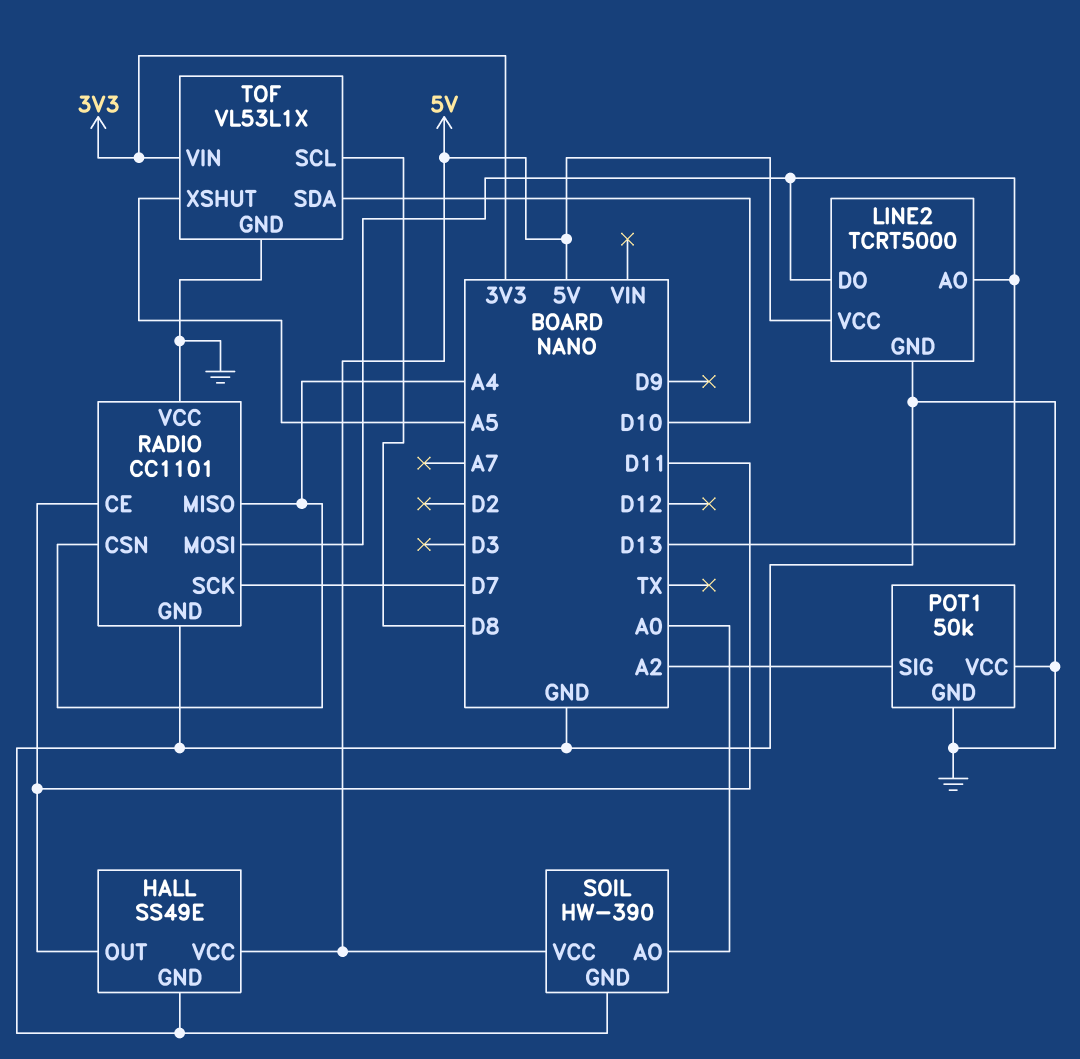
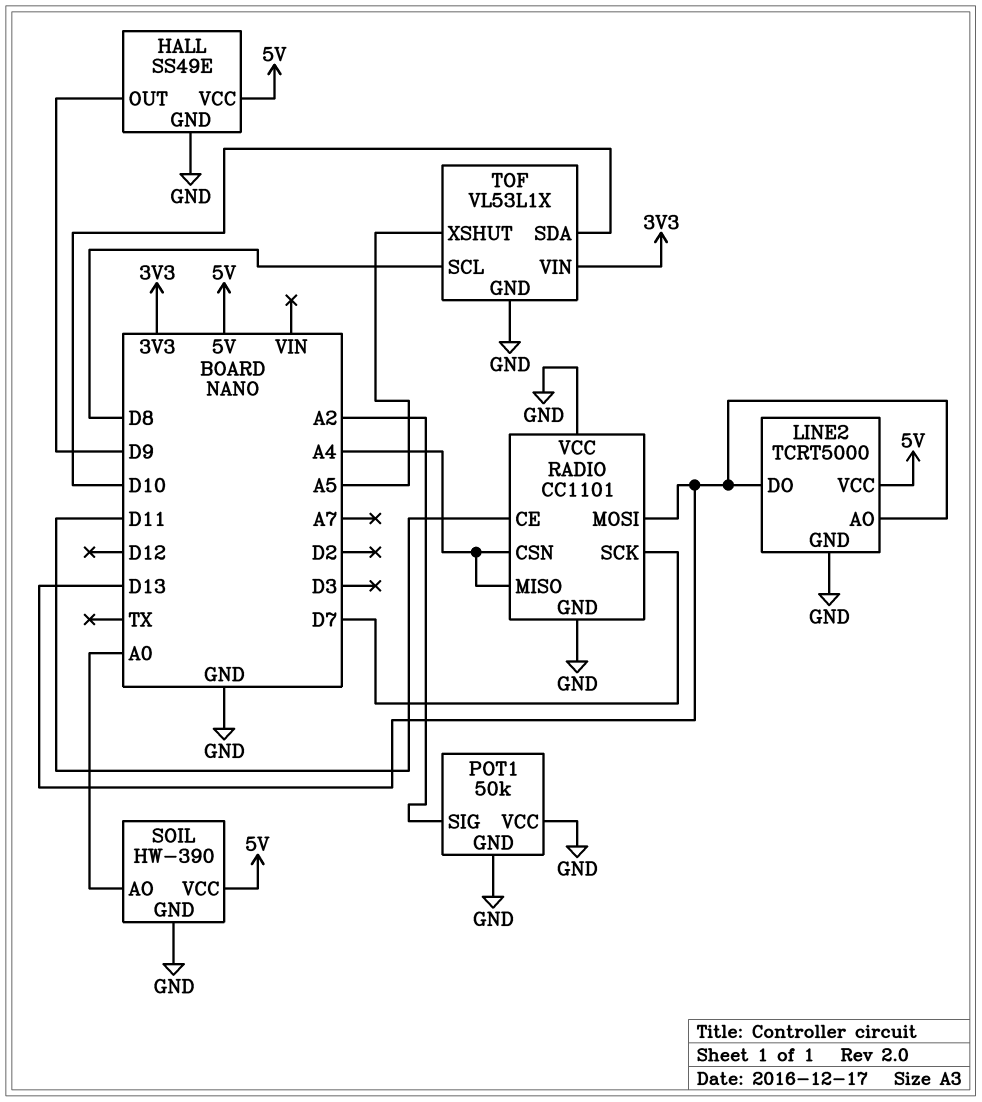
HALL pin OUT: D11 -> D9

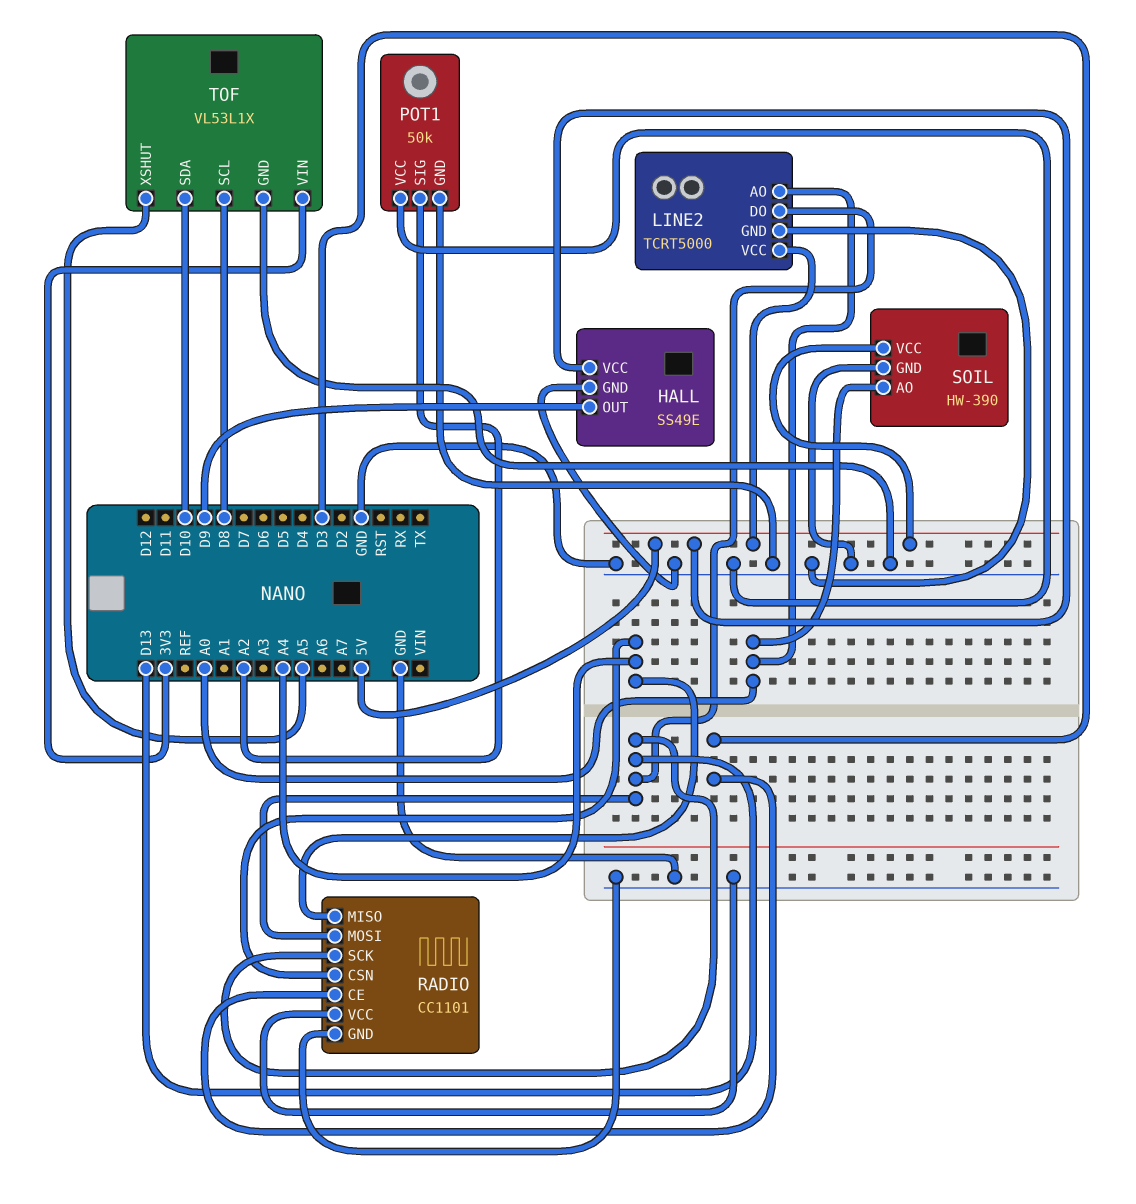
LINE2 pin AO: D13 -> A0
RADIO pin CE: D11 -> D3
RADIO pin SCK: D7 -> D13

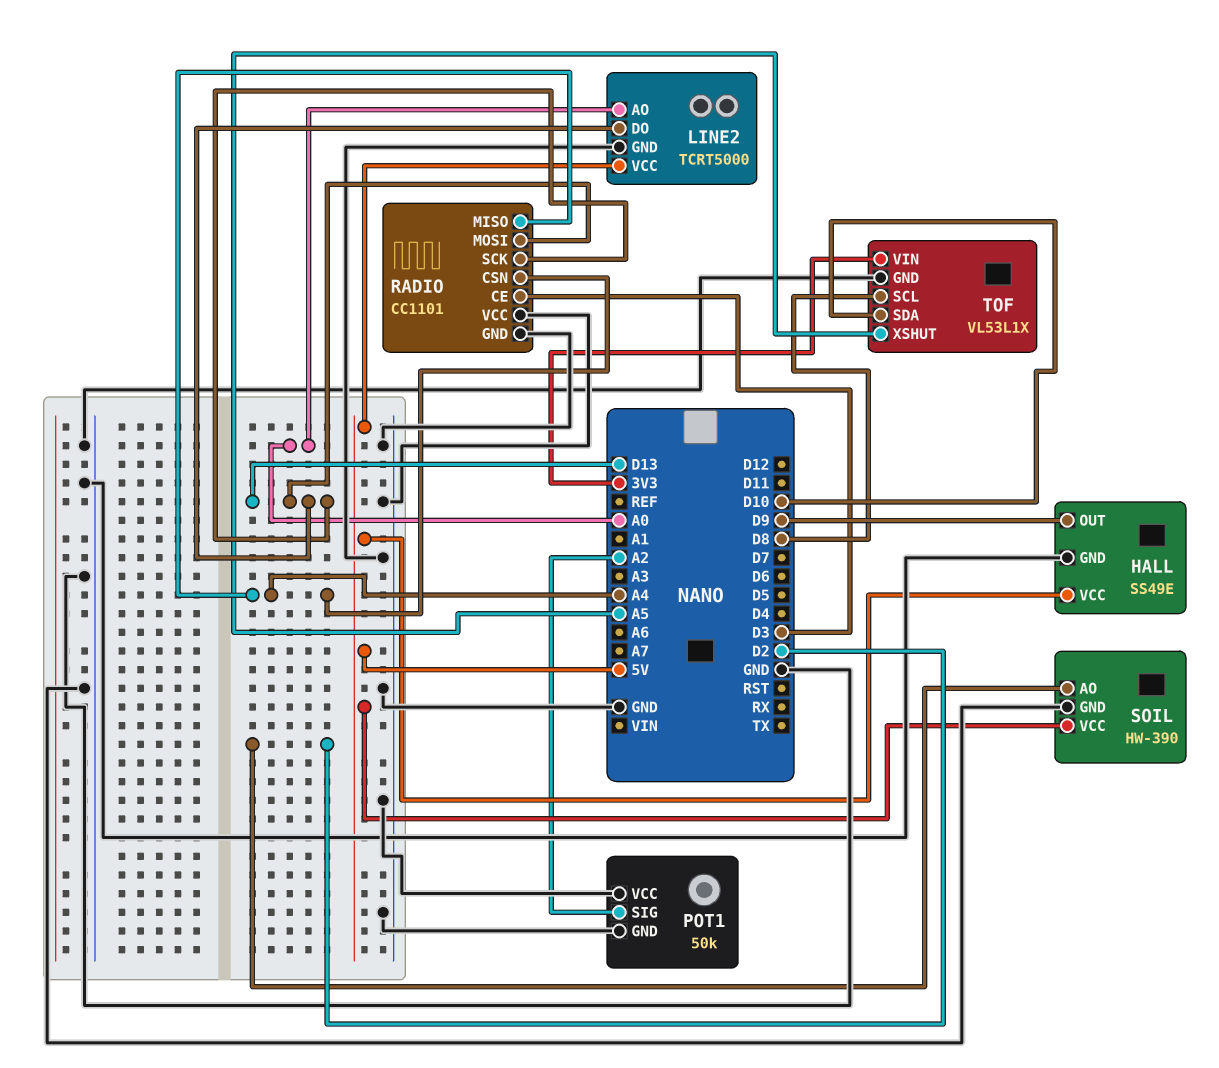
SOIL pin AO: A0 -> D2

